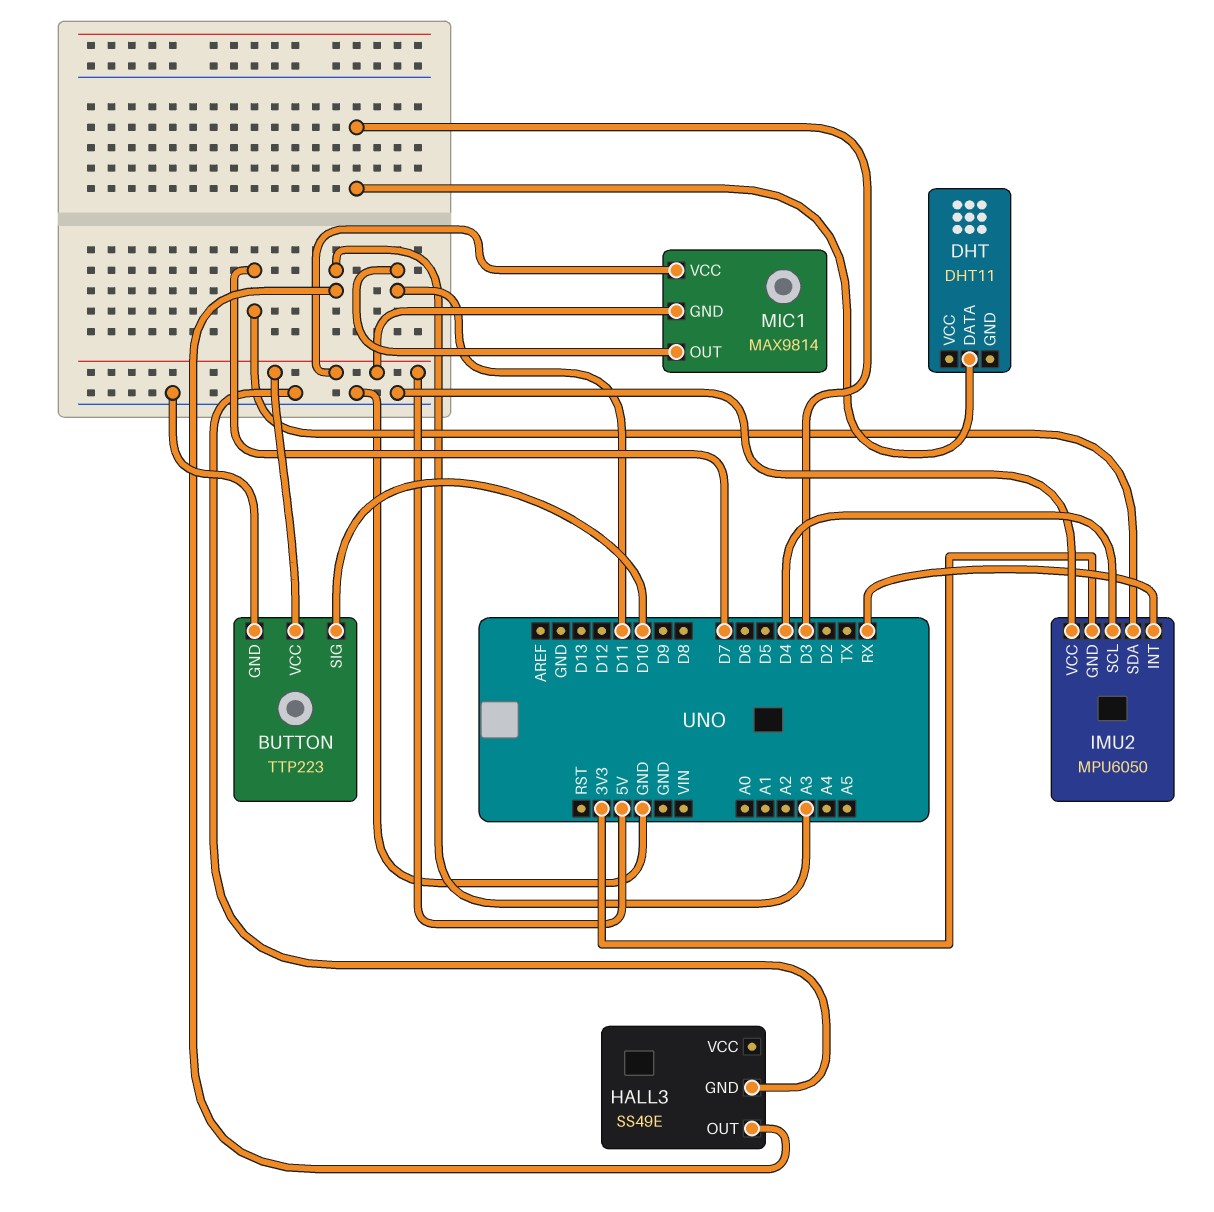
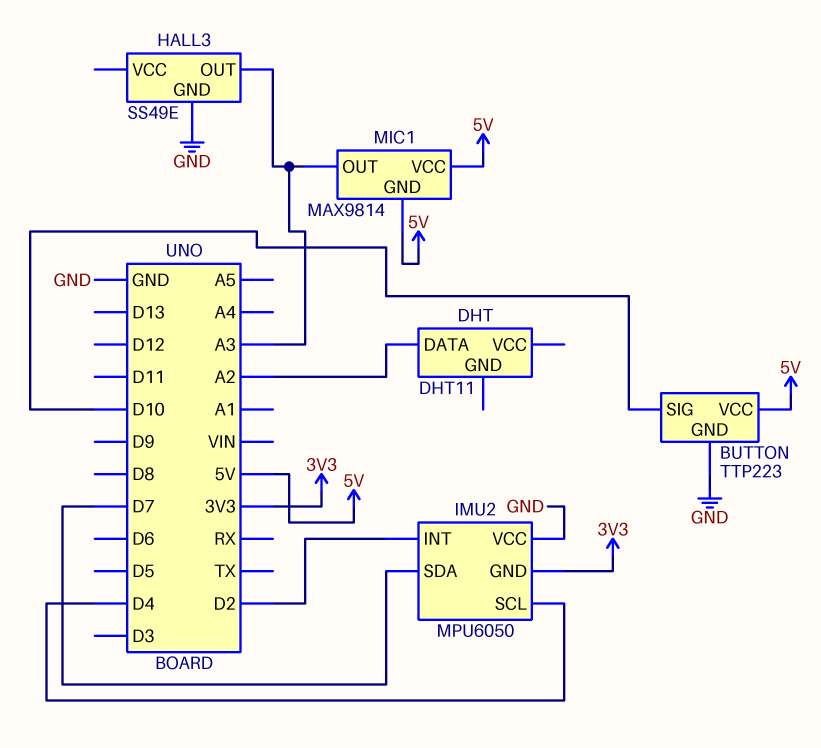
DHT pin DATA: D3 -> A2
IMU2 pin INT: RX -> D2
MIC1 pin OUT: D11 -> A3

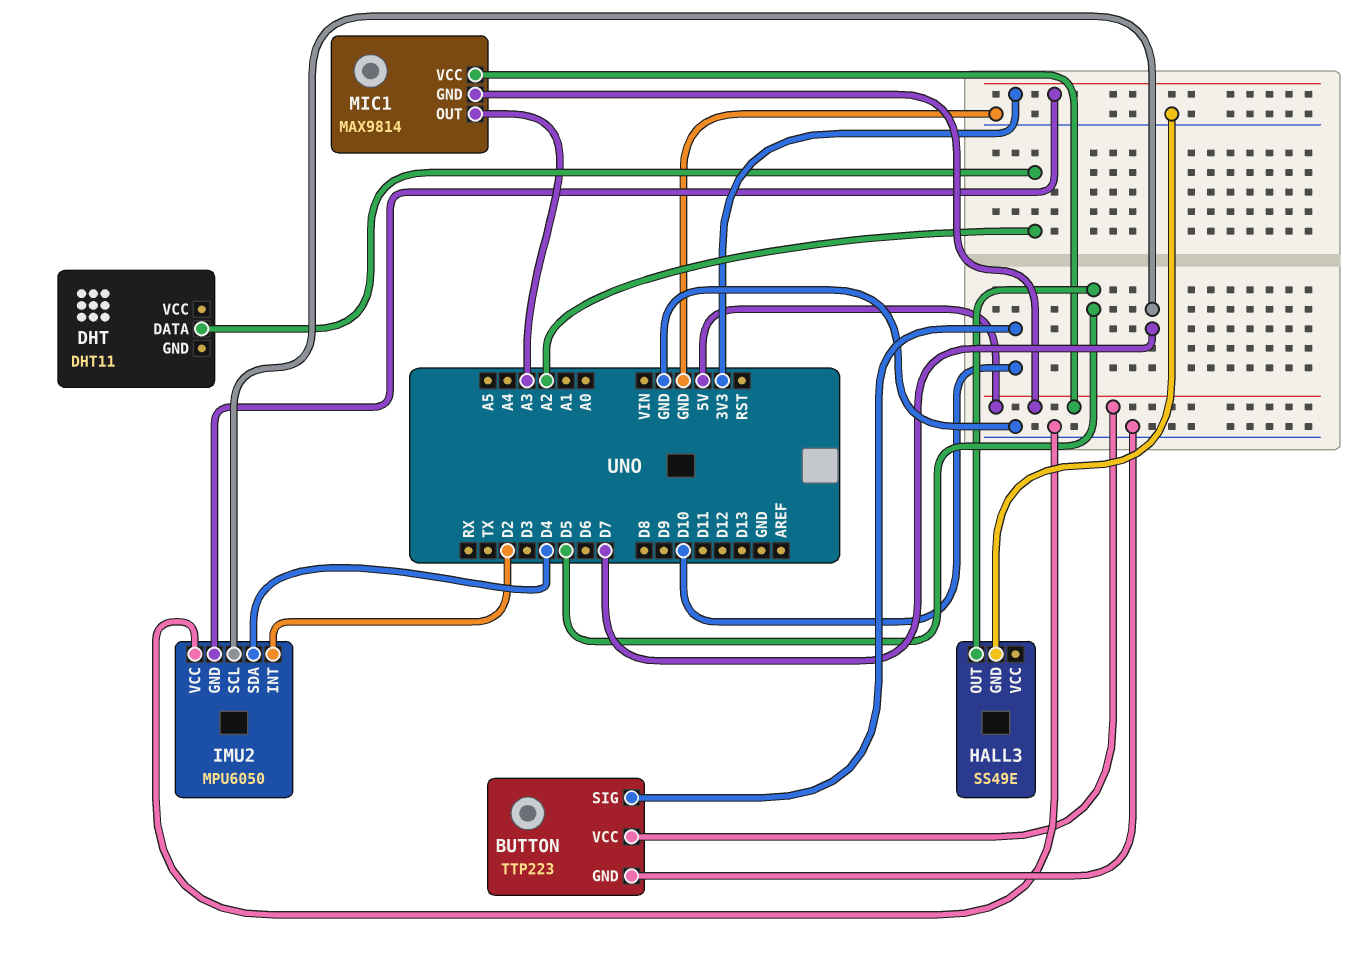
HALL3 pin OUT: A3 -> D5
IMU2 pin SCL: D4 -> D7
IMU2 pin SDA: D7 -> D4

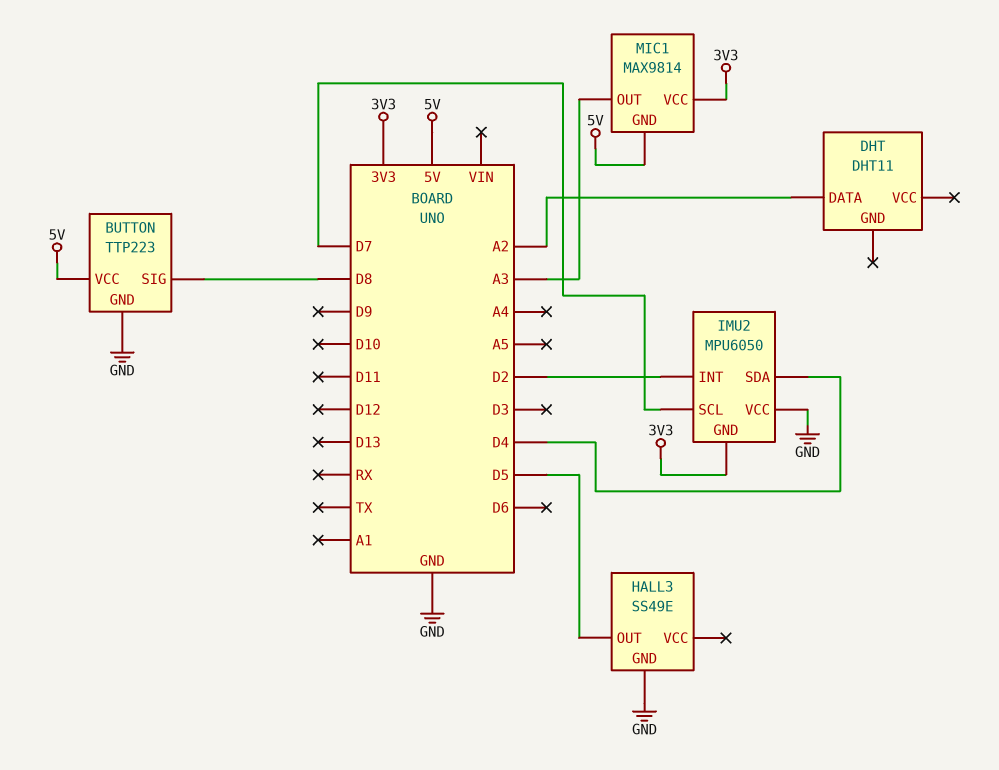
BUTTON pin SIG: D10 -> D8
MIC1 pin VCC: 5V -> 3V3

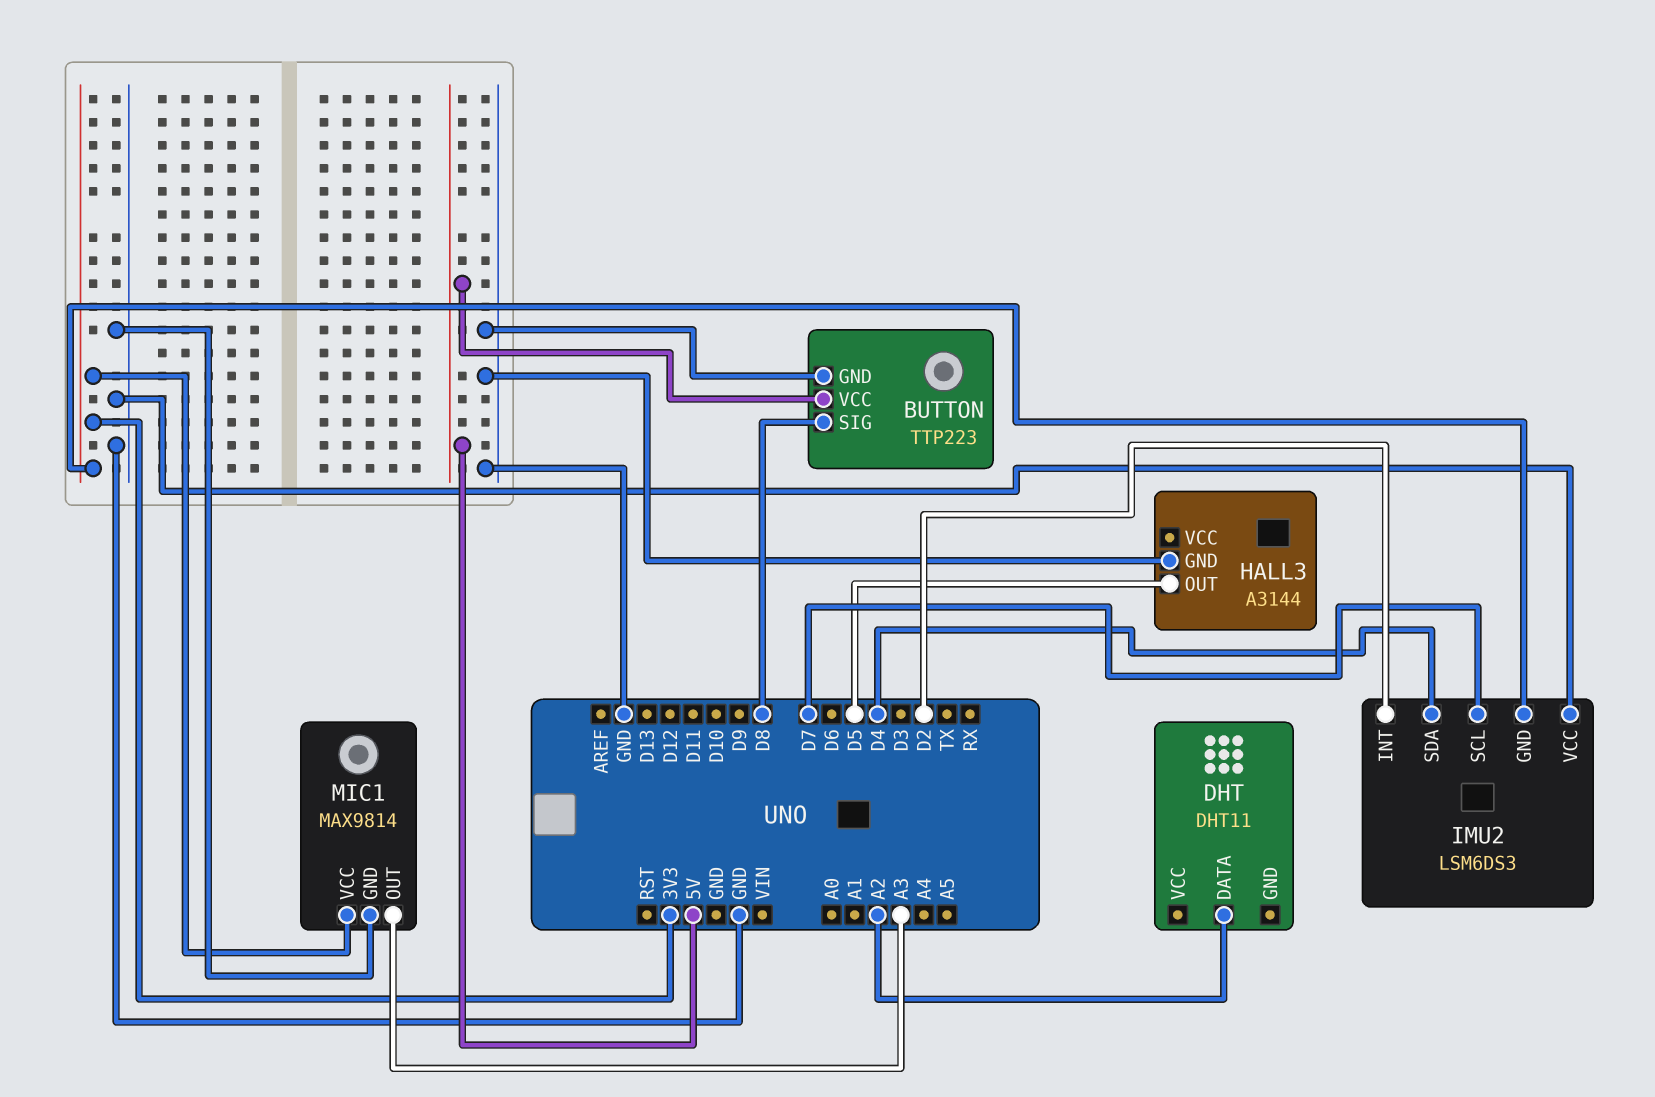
HALL3: SS49E -> A3144
IMU2: MPU6050 -> LSM6DS3
MIC1 pin GND: 5V -> GND

